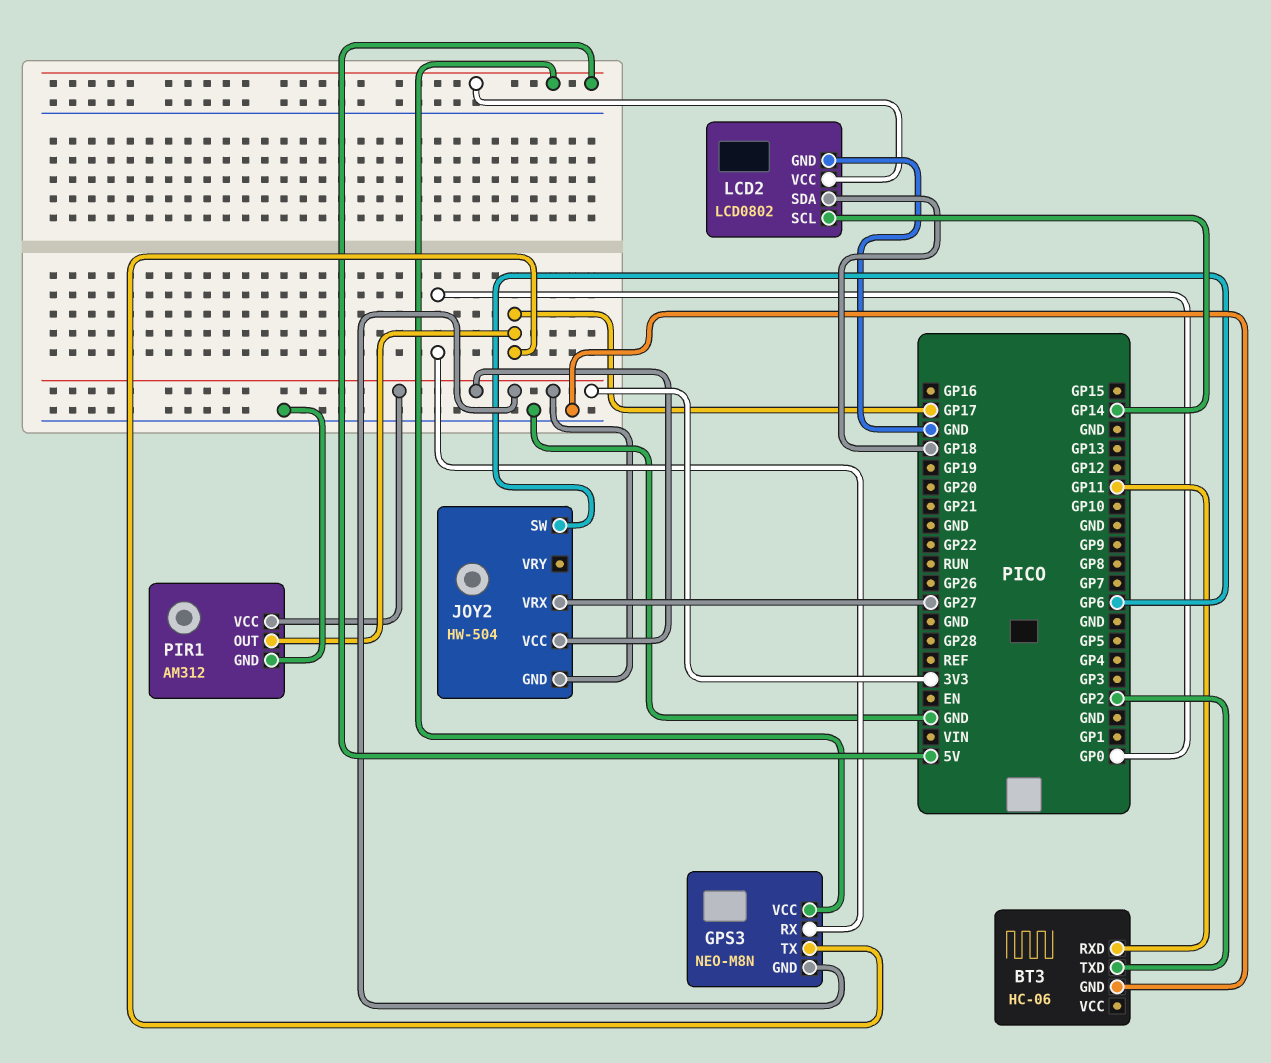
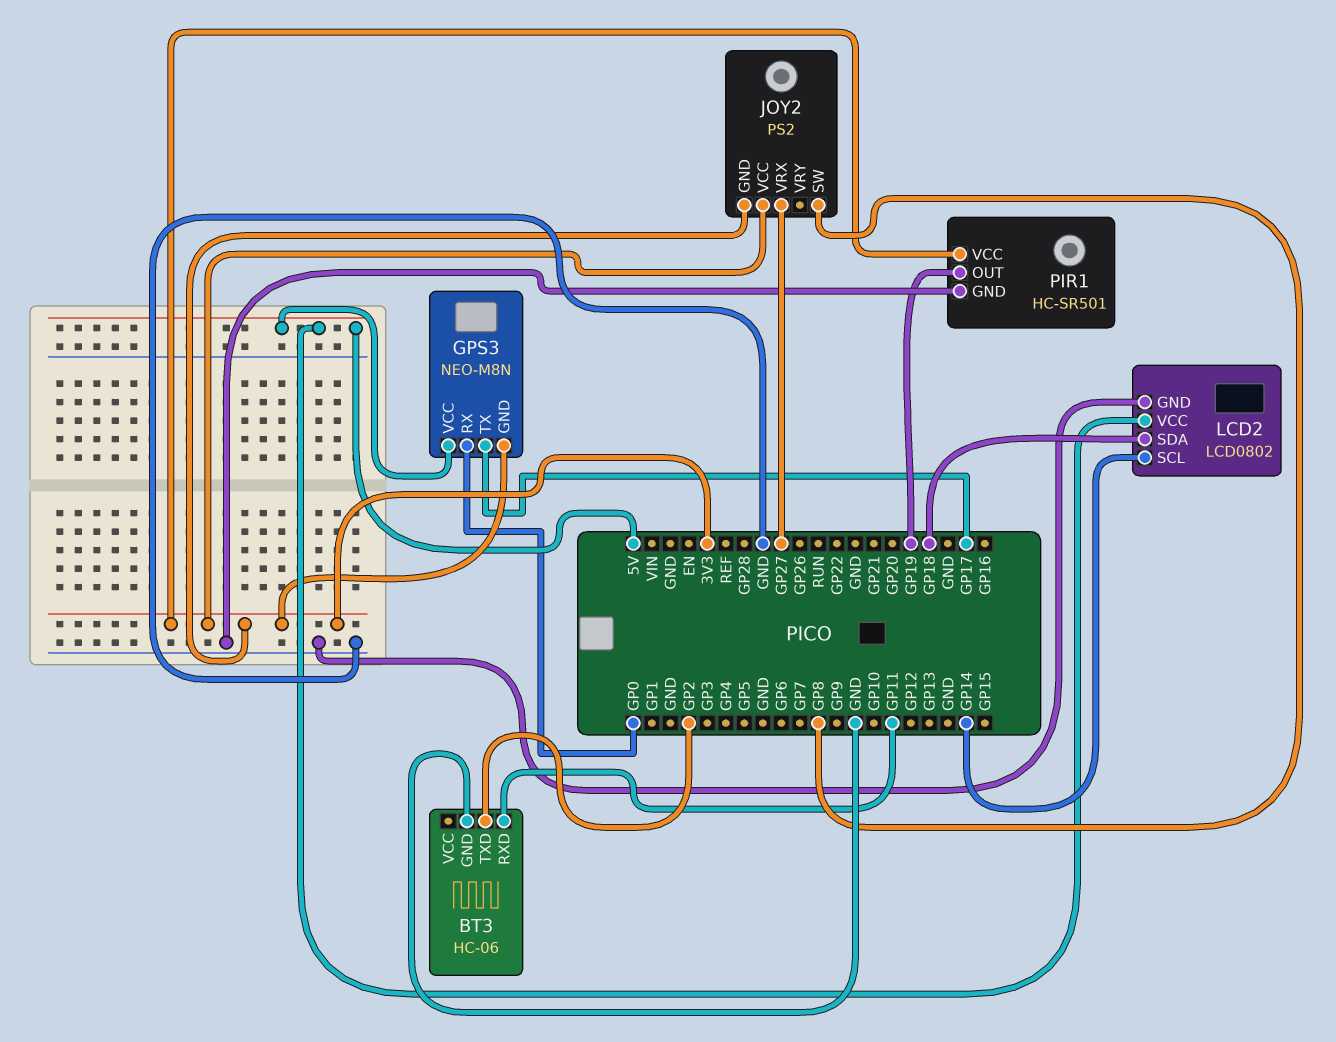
JOY2: HW-504 -> PS2
JOY2 pin SW: GP6 -> GP8
PIR1: AM312 -> HC-SR501
PIR1 pin OUT: GP17 -> GP19

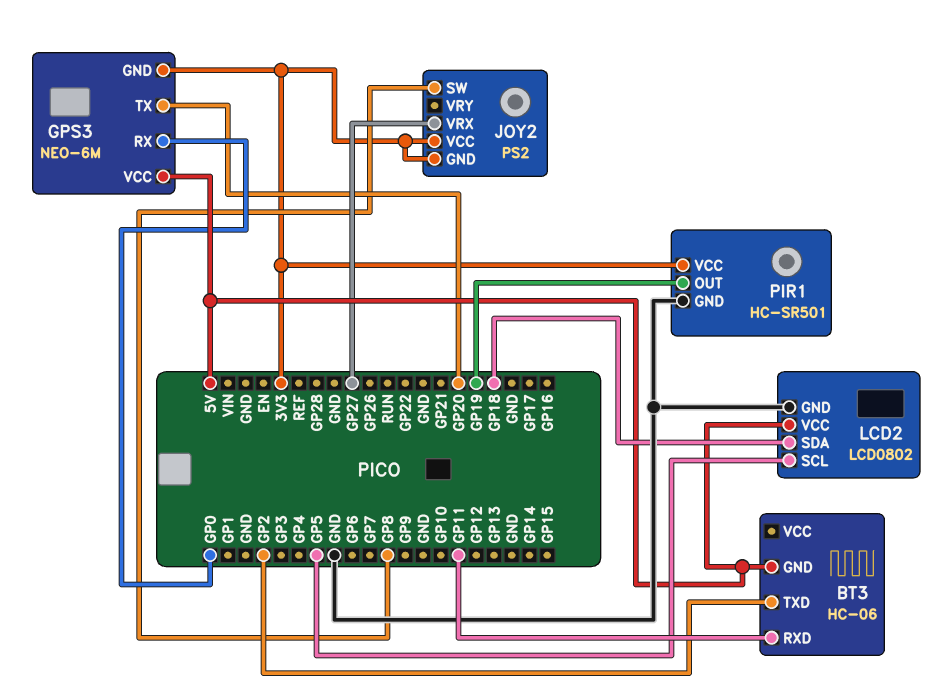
BT3 pin GND: GND -> 5V
GPS3: NEO-M8N -> NEO-6M
GPS3 pin TX: GP17 -> GP20
LCD2 pin SCL: GP14 -> GP5

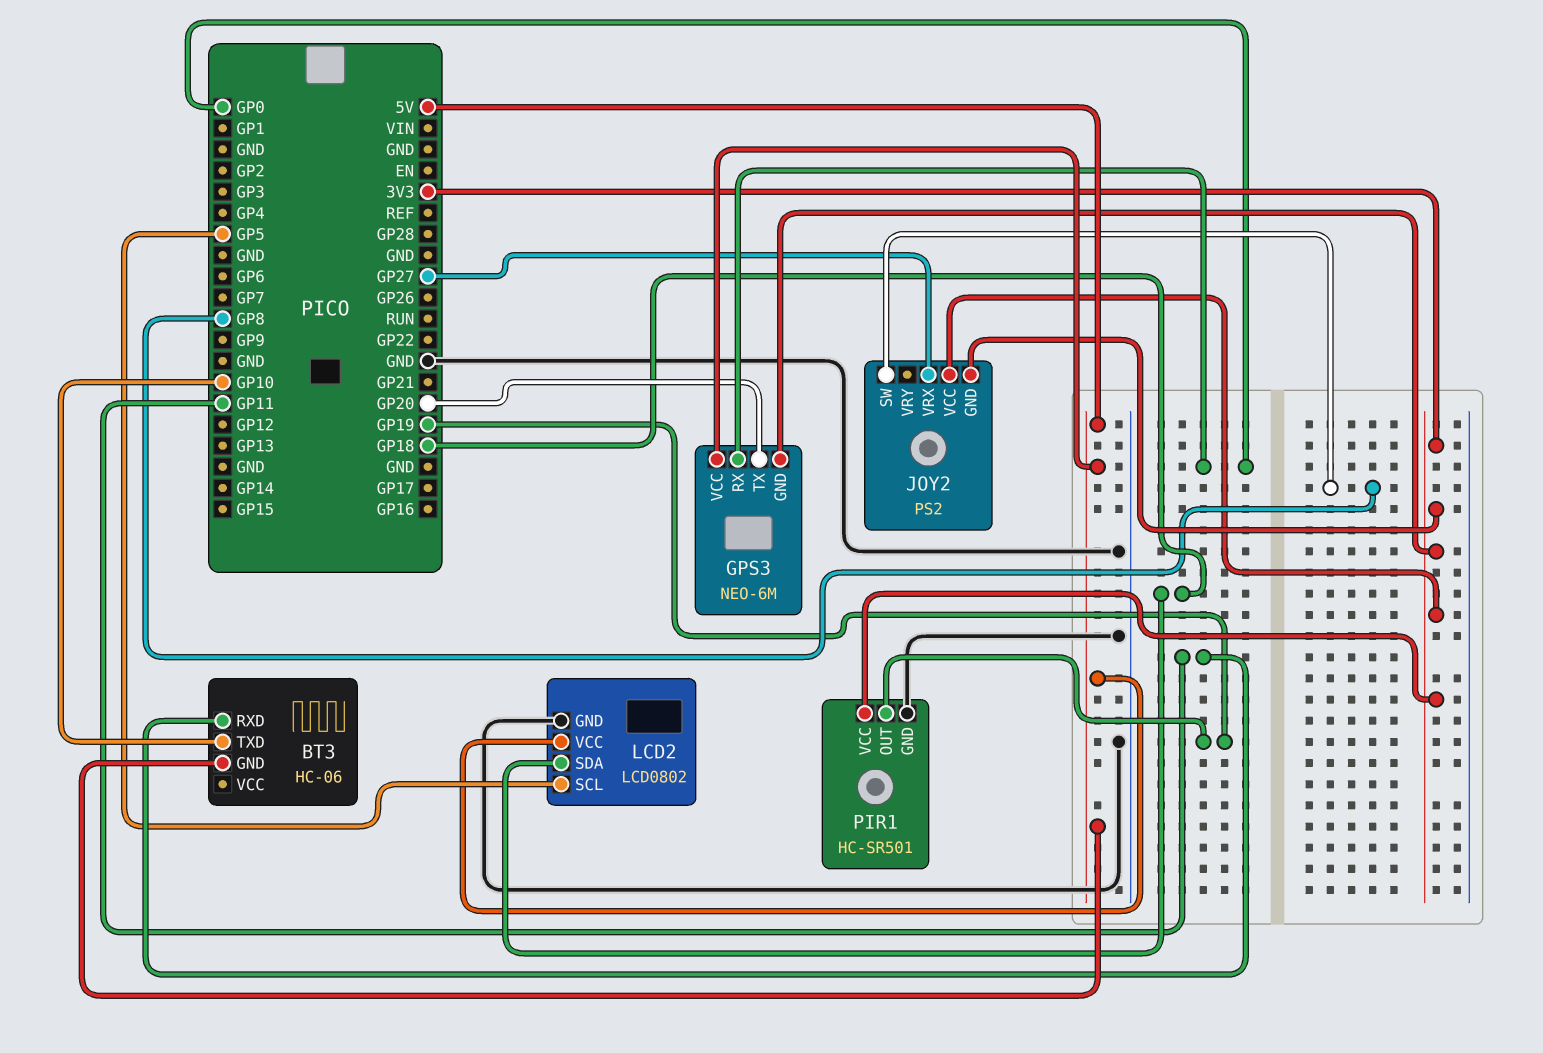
BT3 pin TXD: GP2 -> GP10

